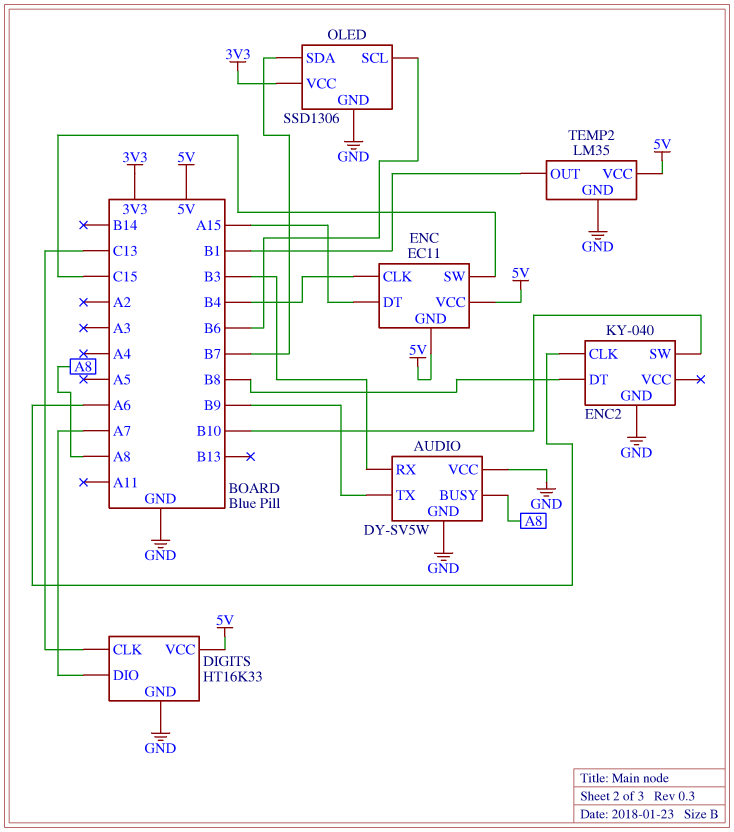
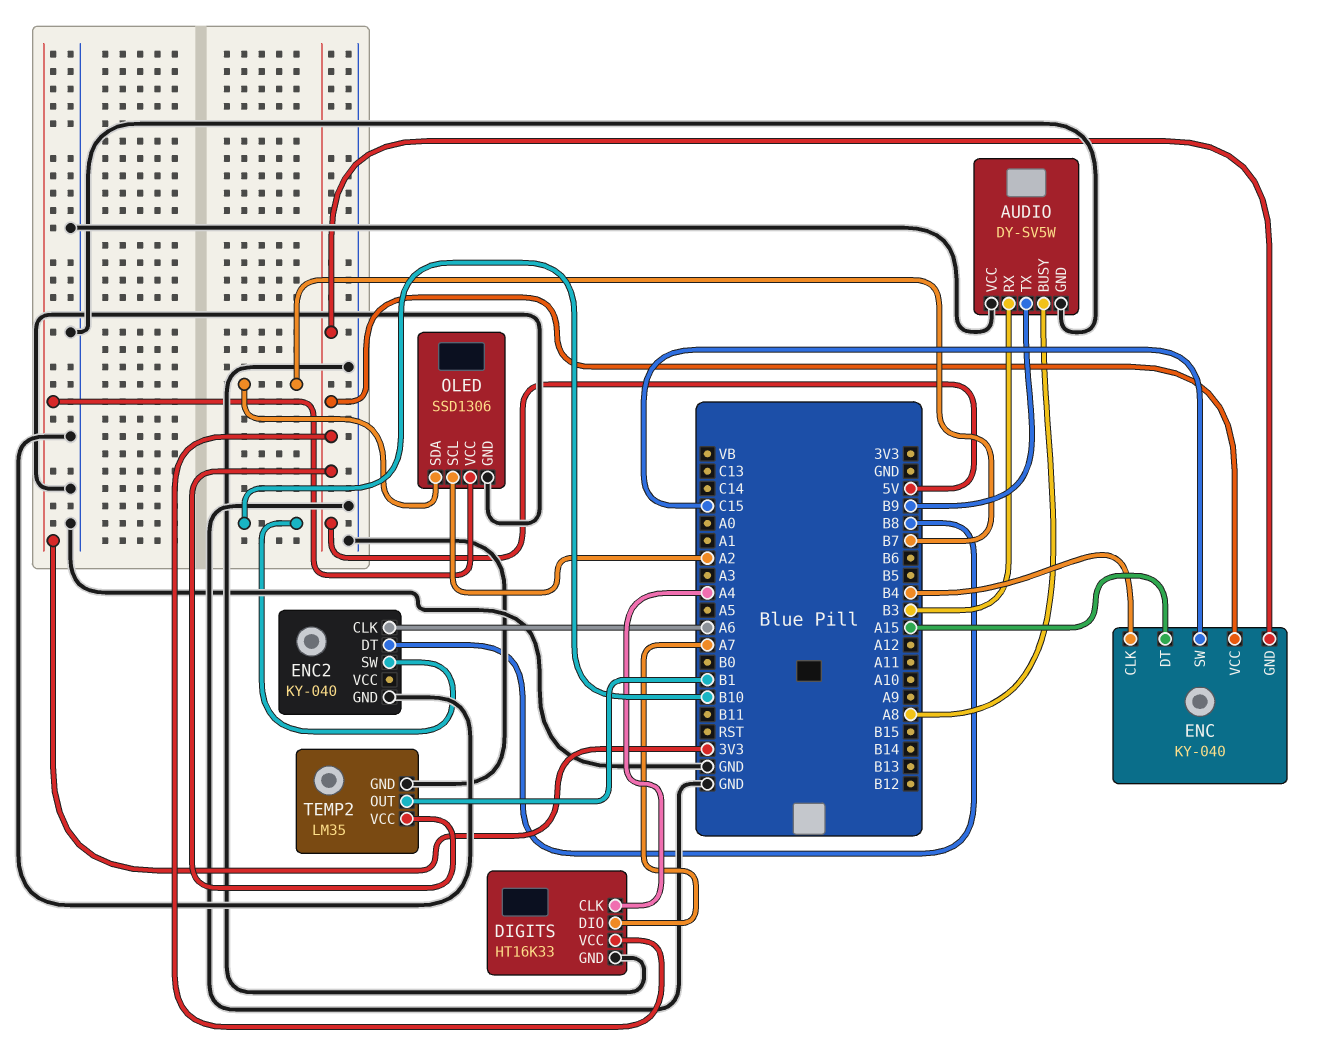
DIGITS pin CLK: C13 -> A4
ENC: EC11 -> KY-040
OLED pin SCL: B6 -> A2

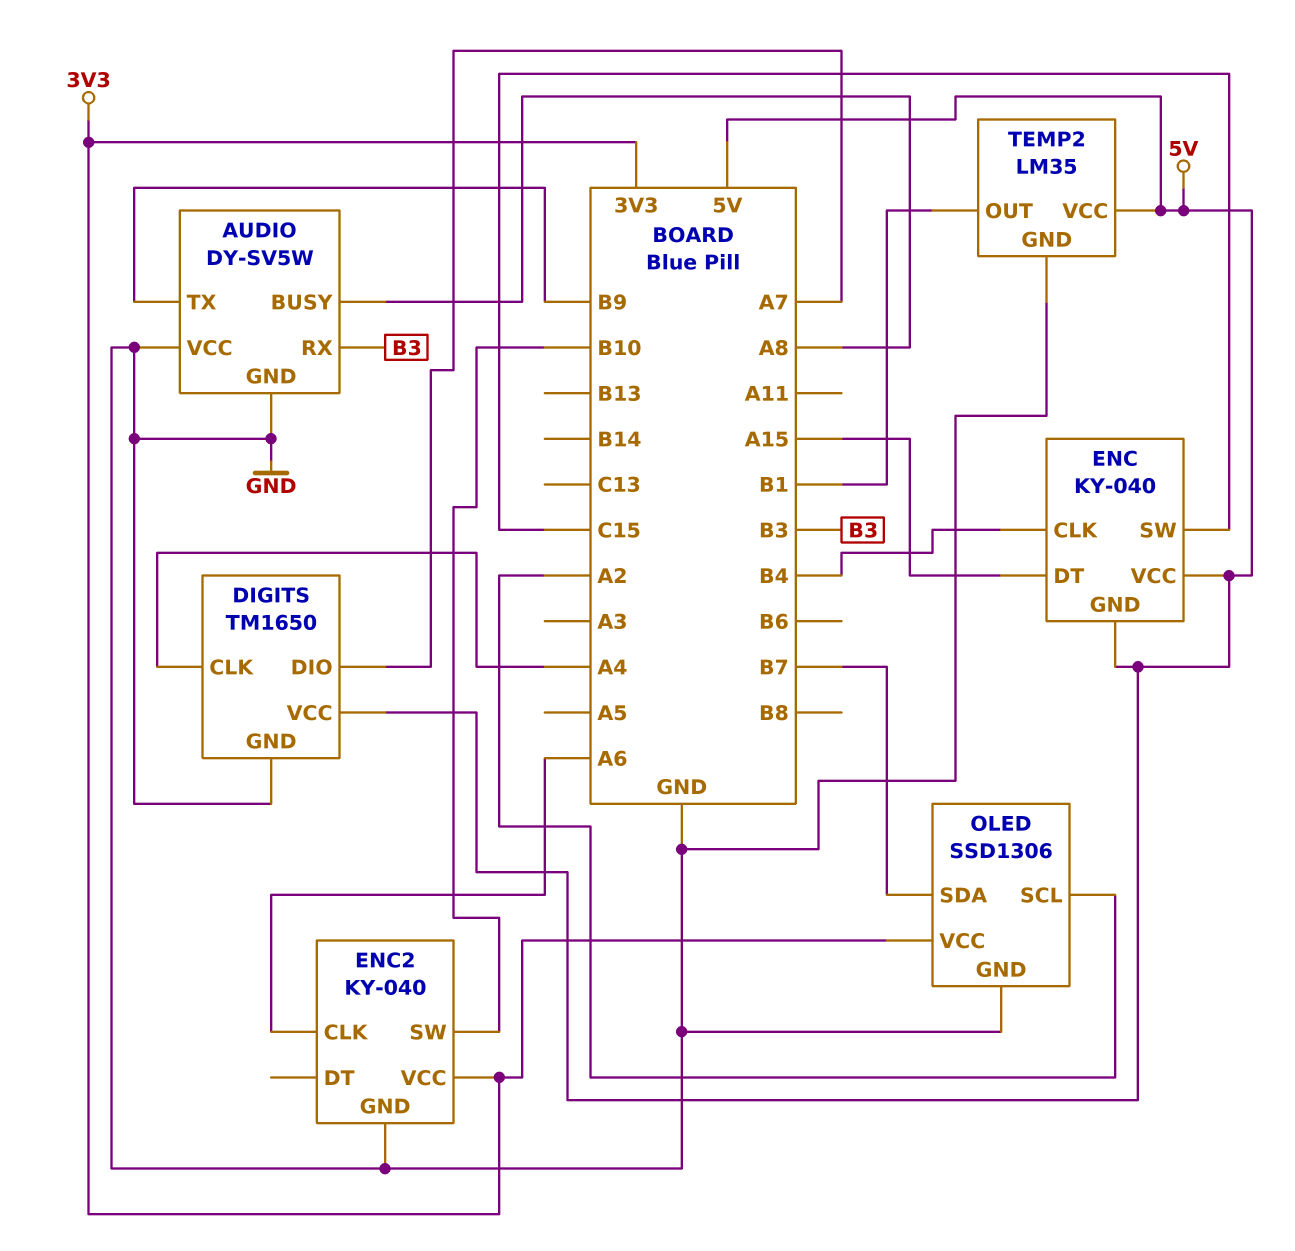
DIGITS: HT16K33 -> TM1650
ENC2 pin DT: B8 -> none
ENC2 pin VCC: none -> 3V3

